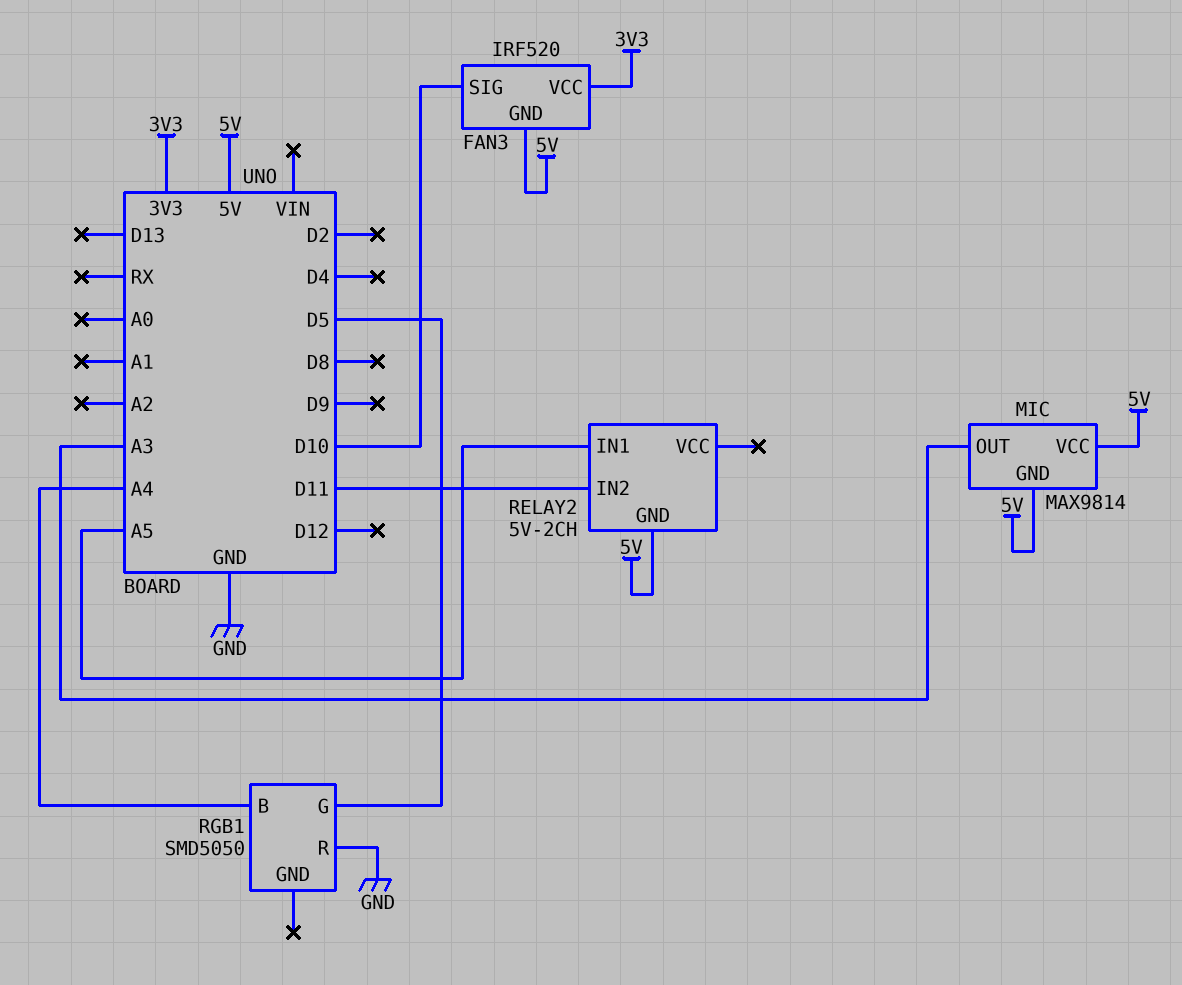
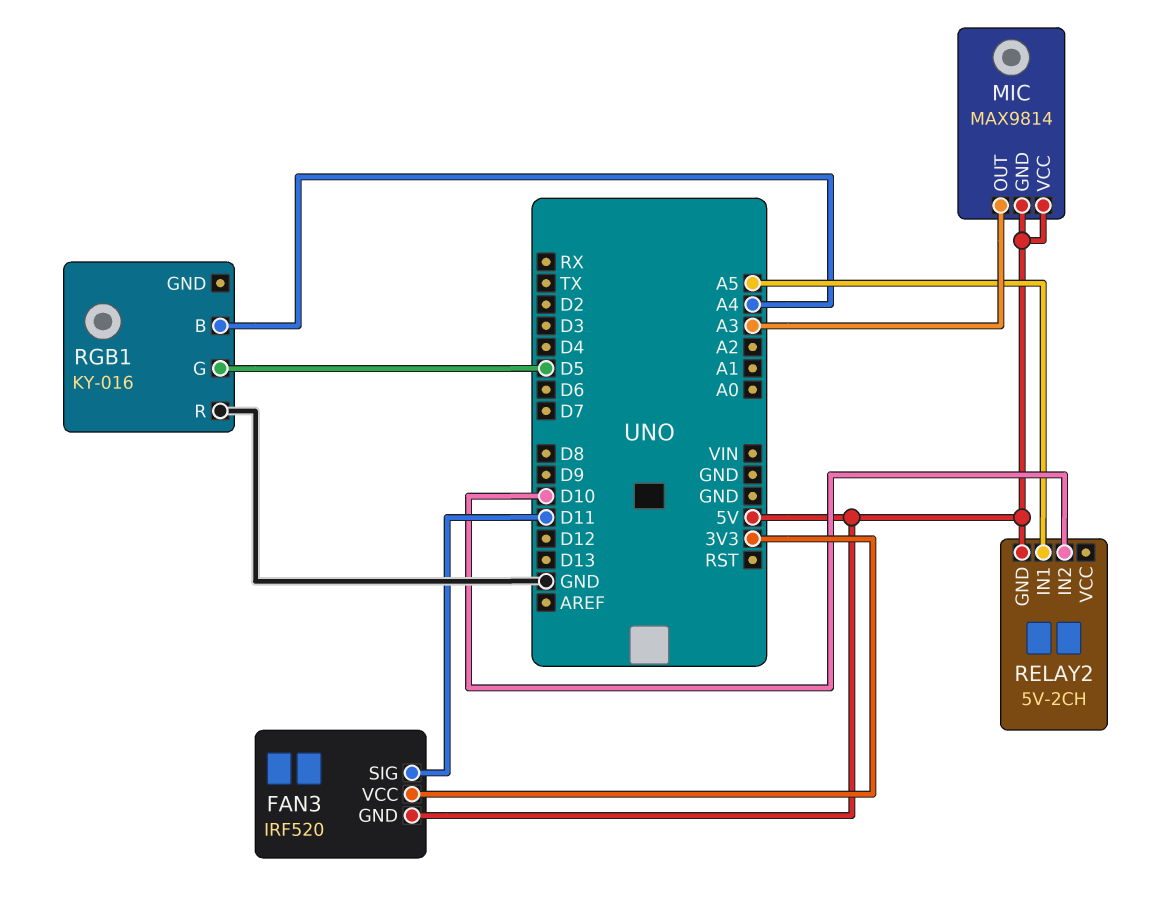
FAN3 pin SIG: D10 -> D11
RELAY2 pin IN2: D11 -> D10
RGB1: SMD5050 -> KY-016

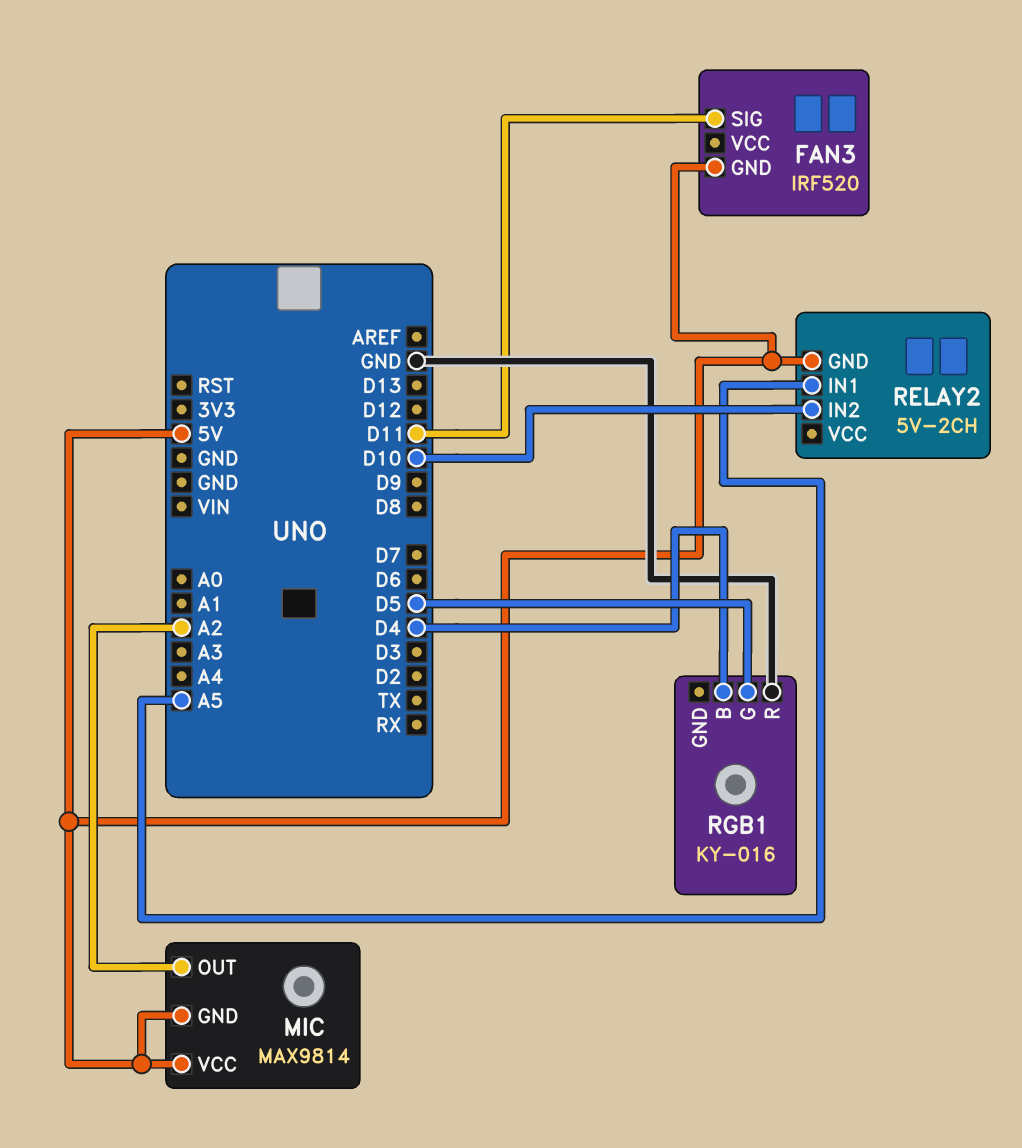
FAN3 pin VCC: 3V3 -> none
MIC pin OUT: A3 -> A2
RGB1 pin B: A4 -> D4

